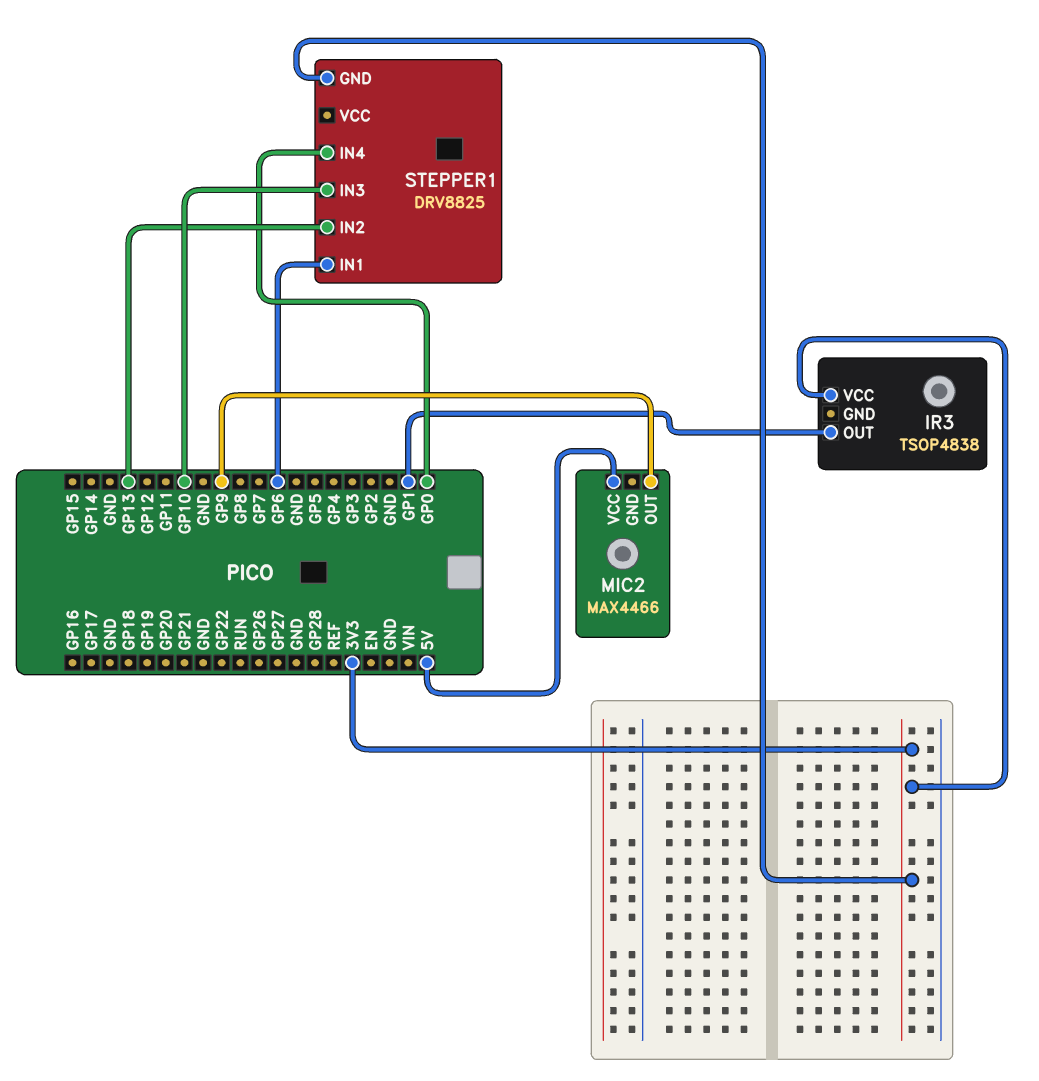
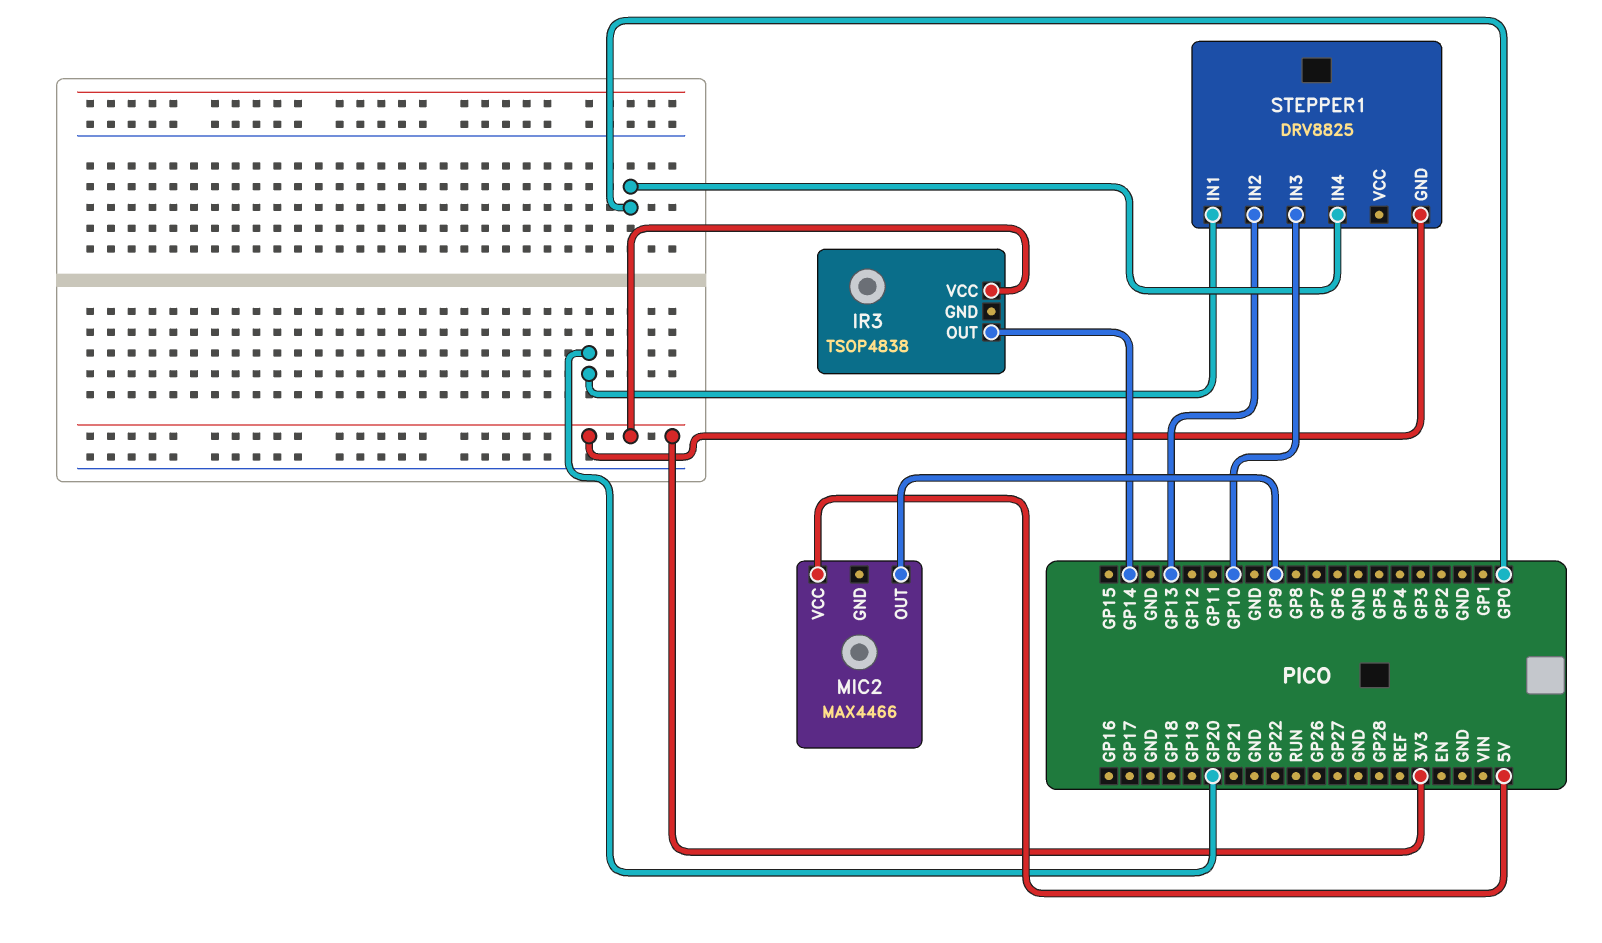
IR3 pin OUT: GP1 -> GP14
STEPPER1 pin IN1: GP6 -> GP20

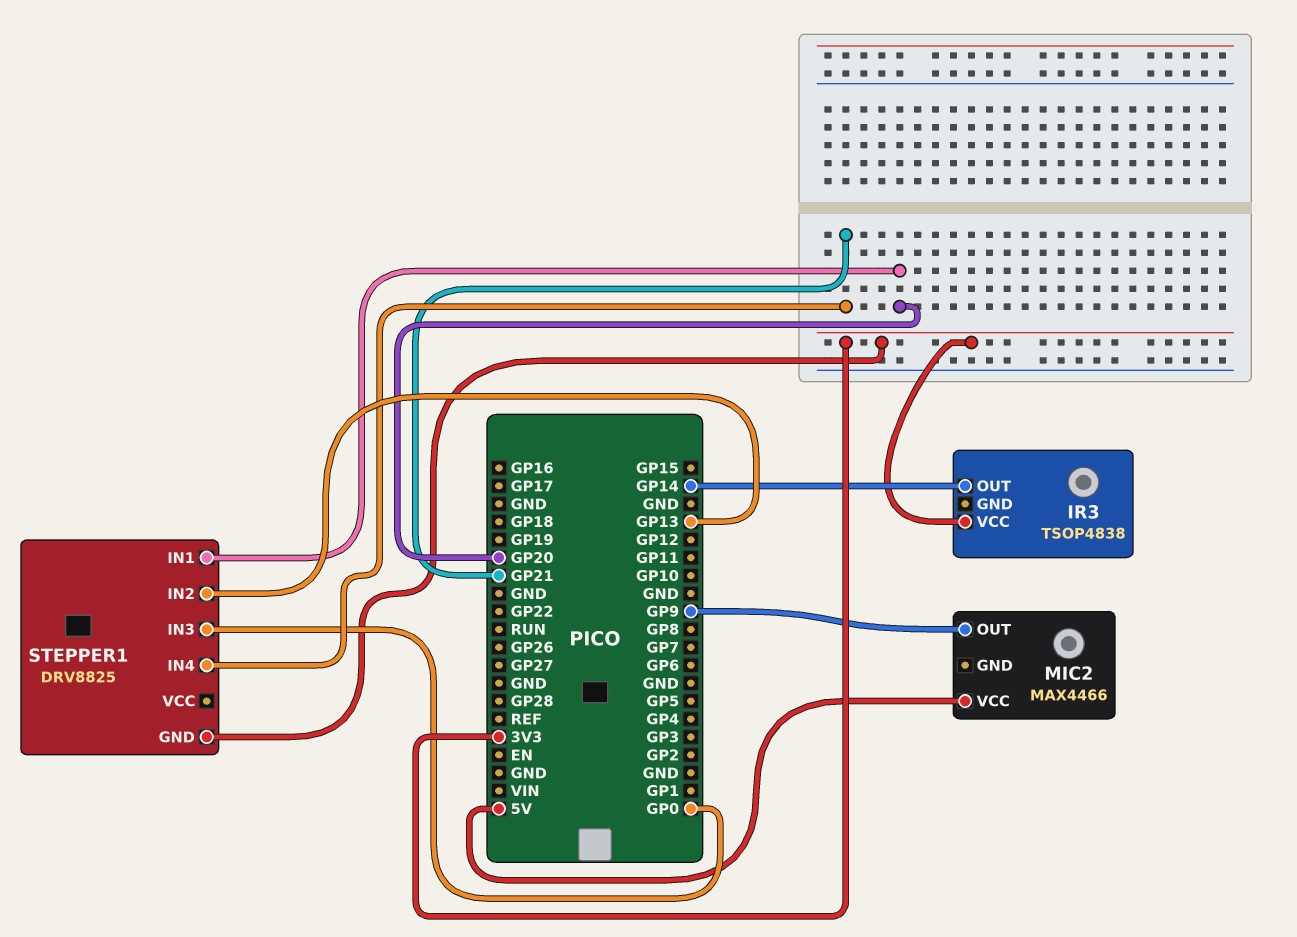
STEPPER1 pin IN3: GP10 -> GP0
STEPPER1 pin IN4: GP0 -> GP21

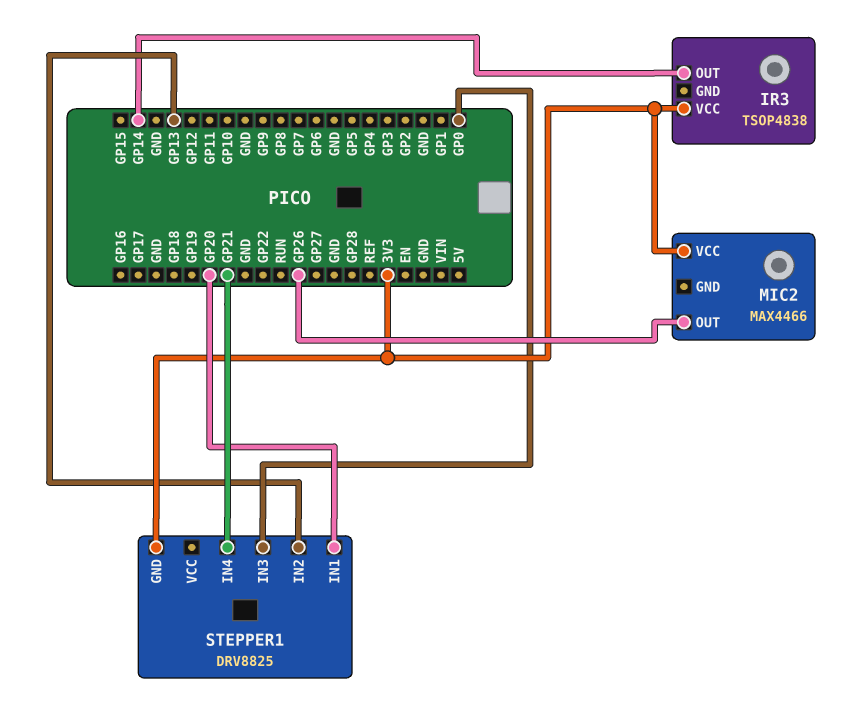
MIC2 pin OUT: GP9 -> GP26
MIC2 pin VCC: 5V -> 3V3

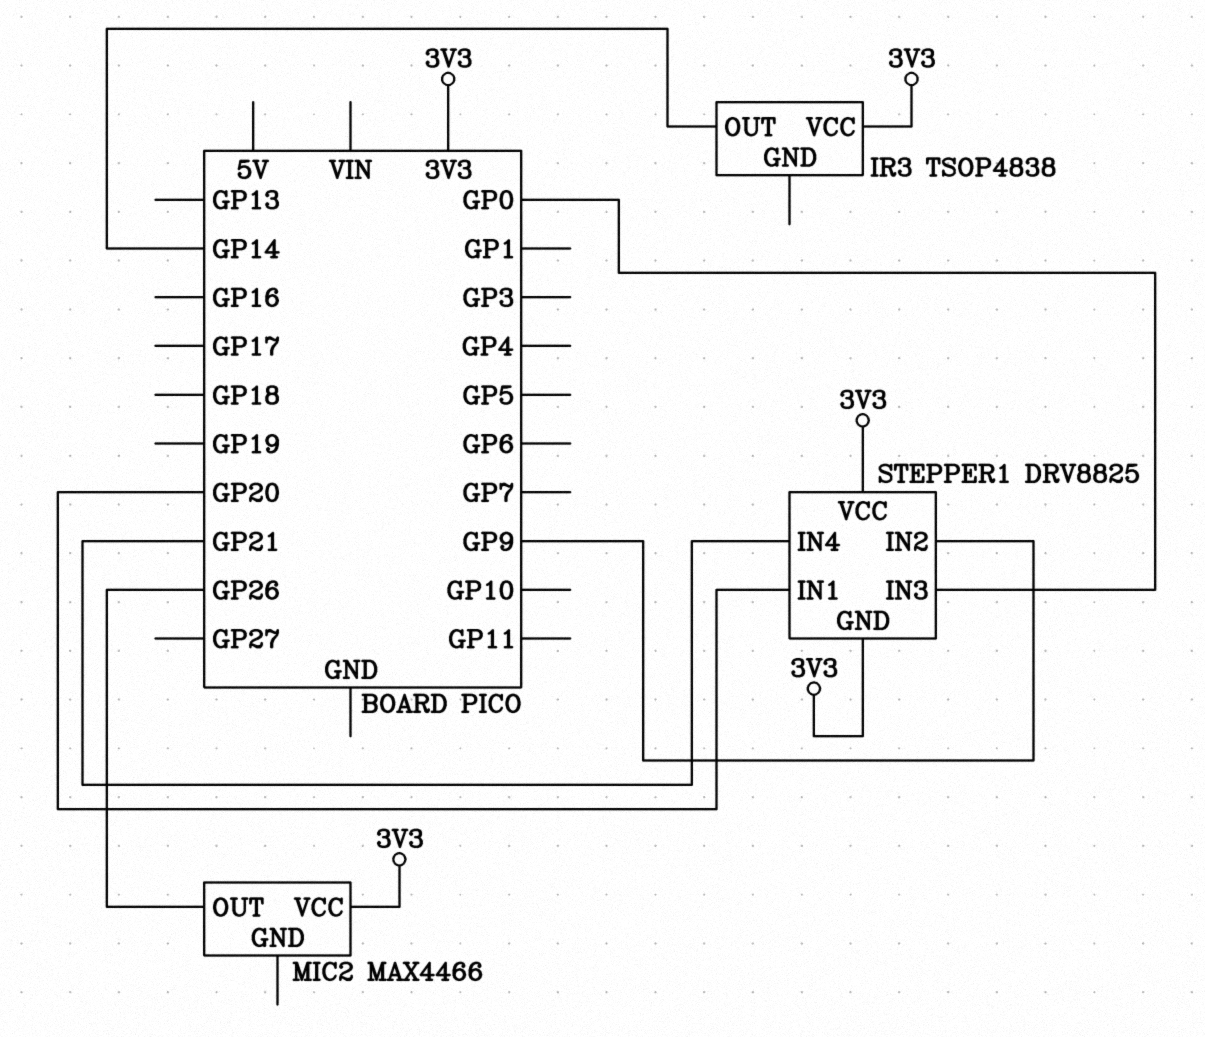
STEPPER1 pin IN2: GP13 -> GP9
STEPPER1 pin VCC: none -> 3V3

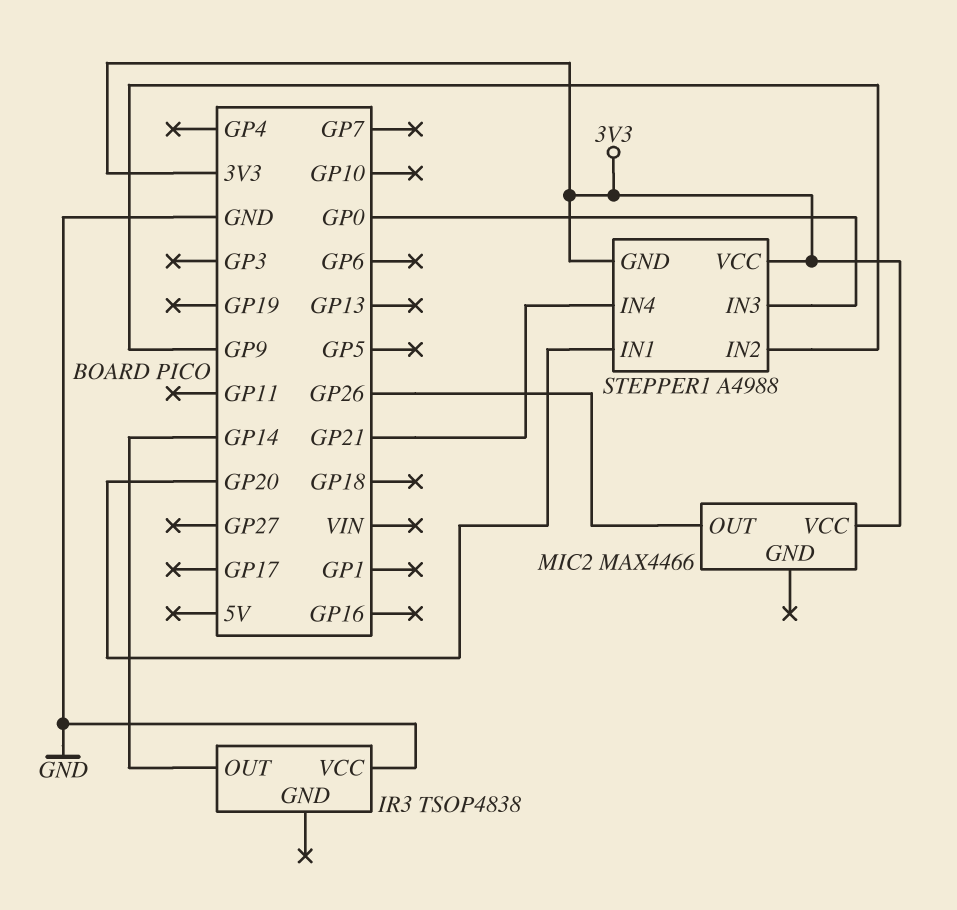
IR3 pin VCC: 3V3 -> GND
STEPPER1: DRV8825 -> A4988

